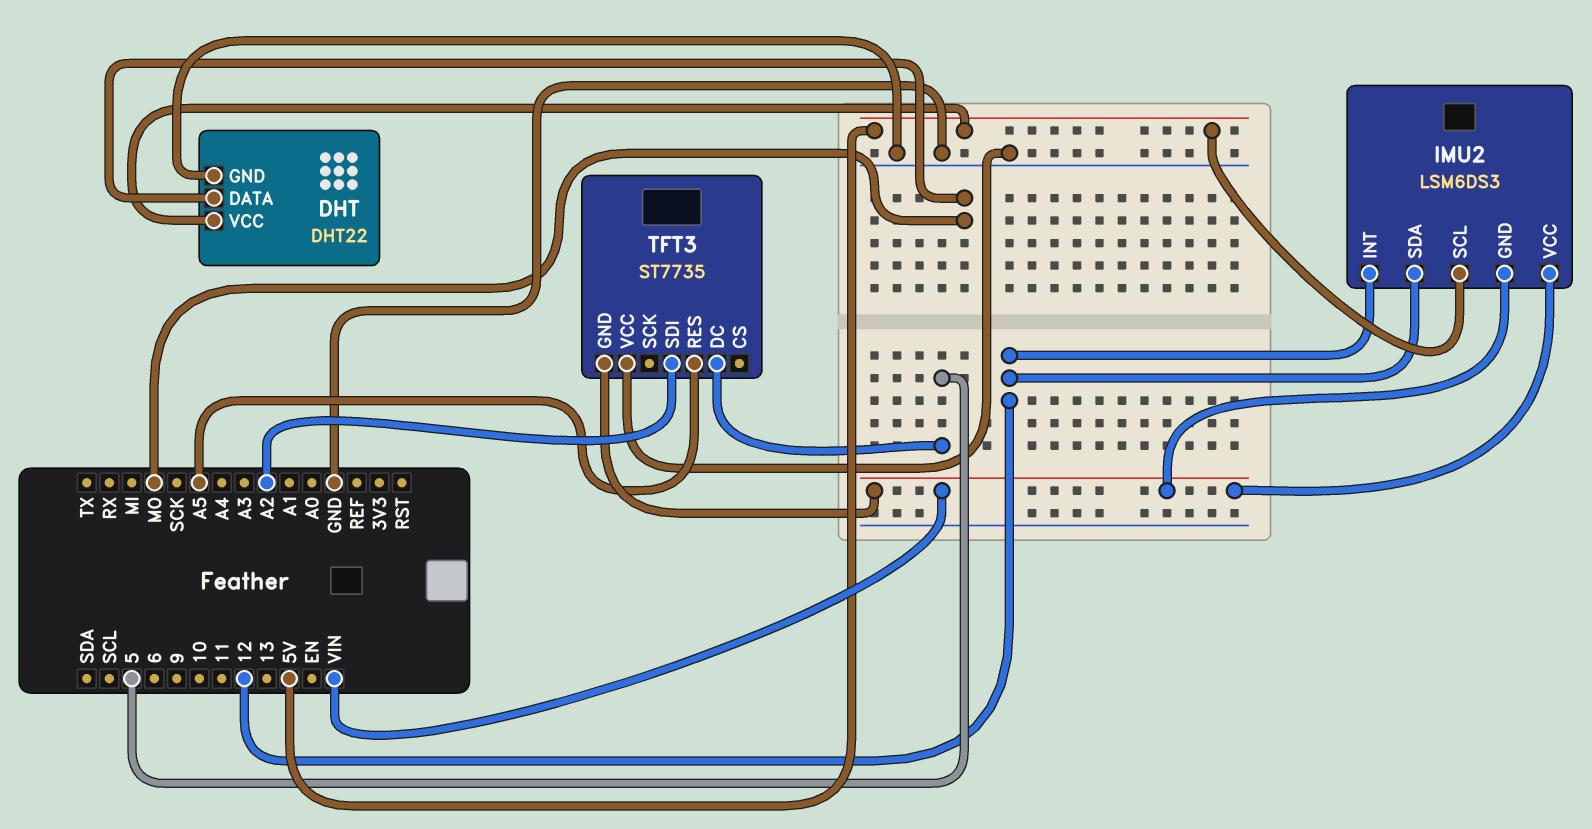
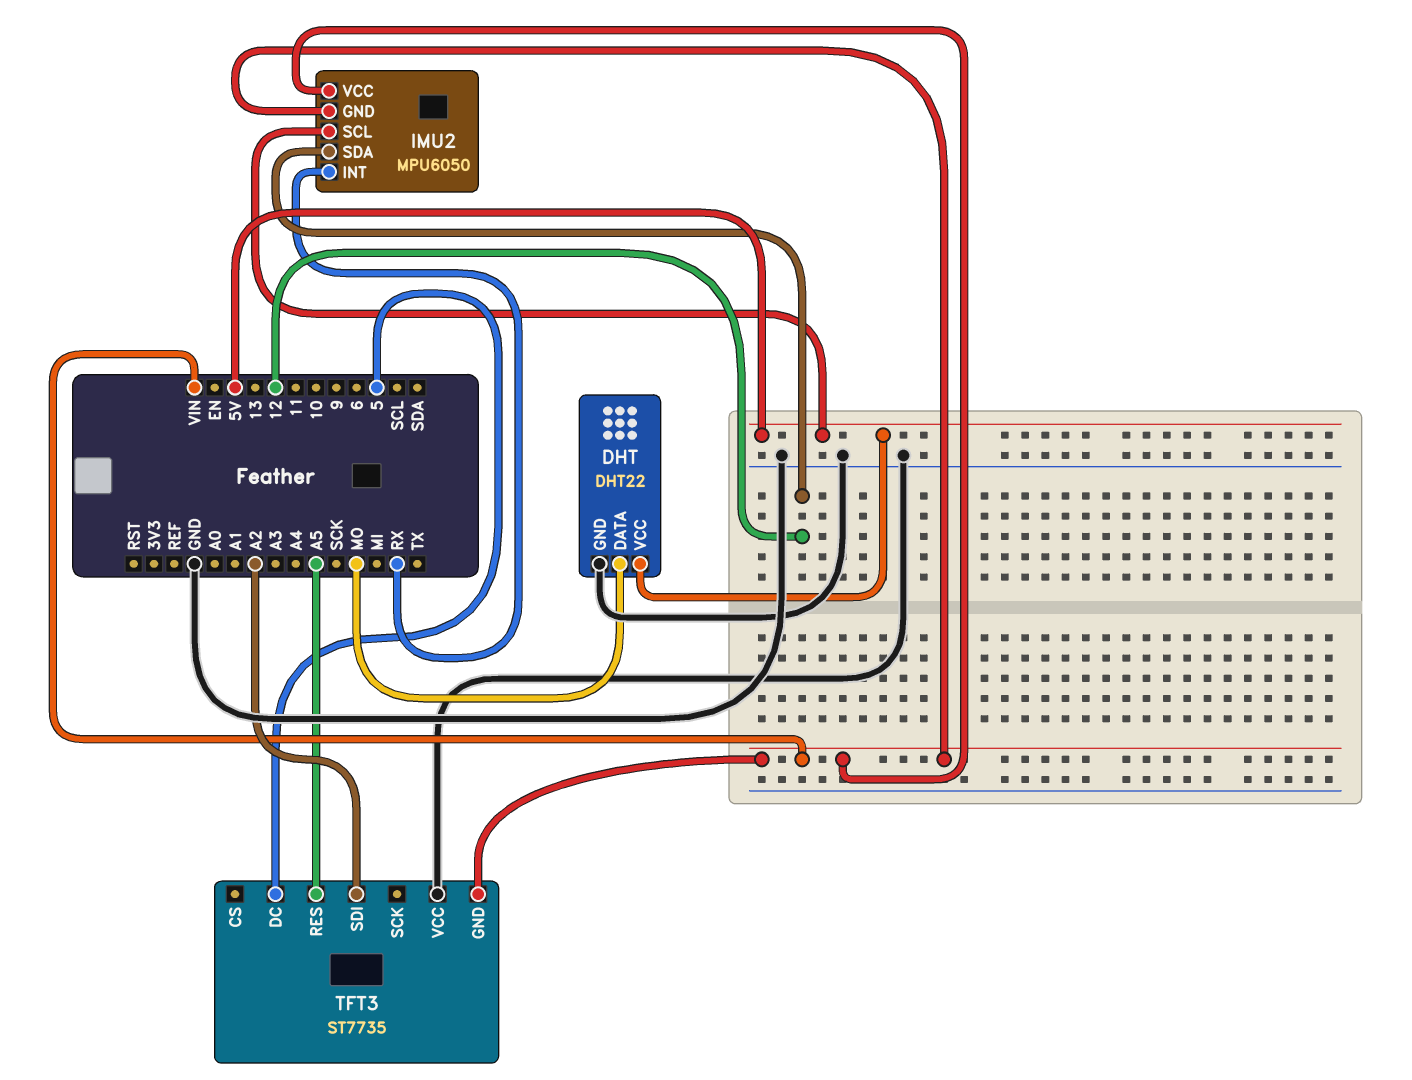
IMU2: LSM6DS3 -> MPU6050
IMU2 pin INT: 12 -> RX

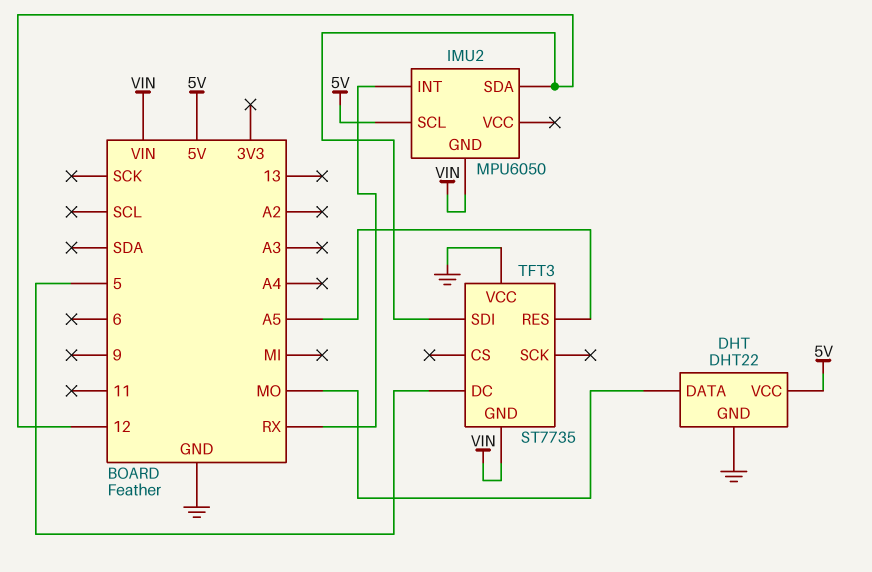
IMU2 pin VCC: VIN -> none
TFT3 pin SDI: A2 -> 12

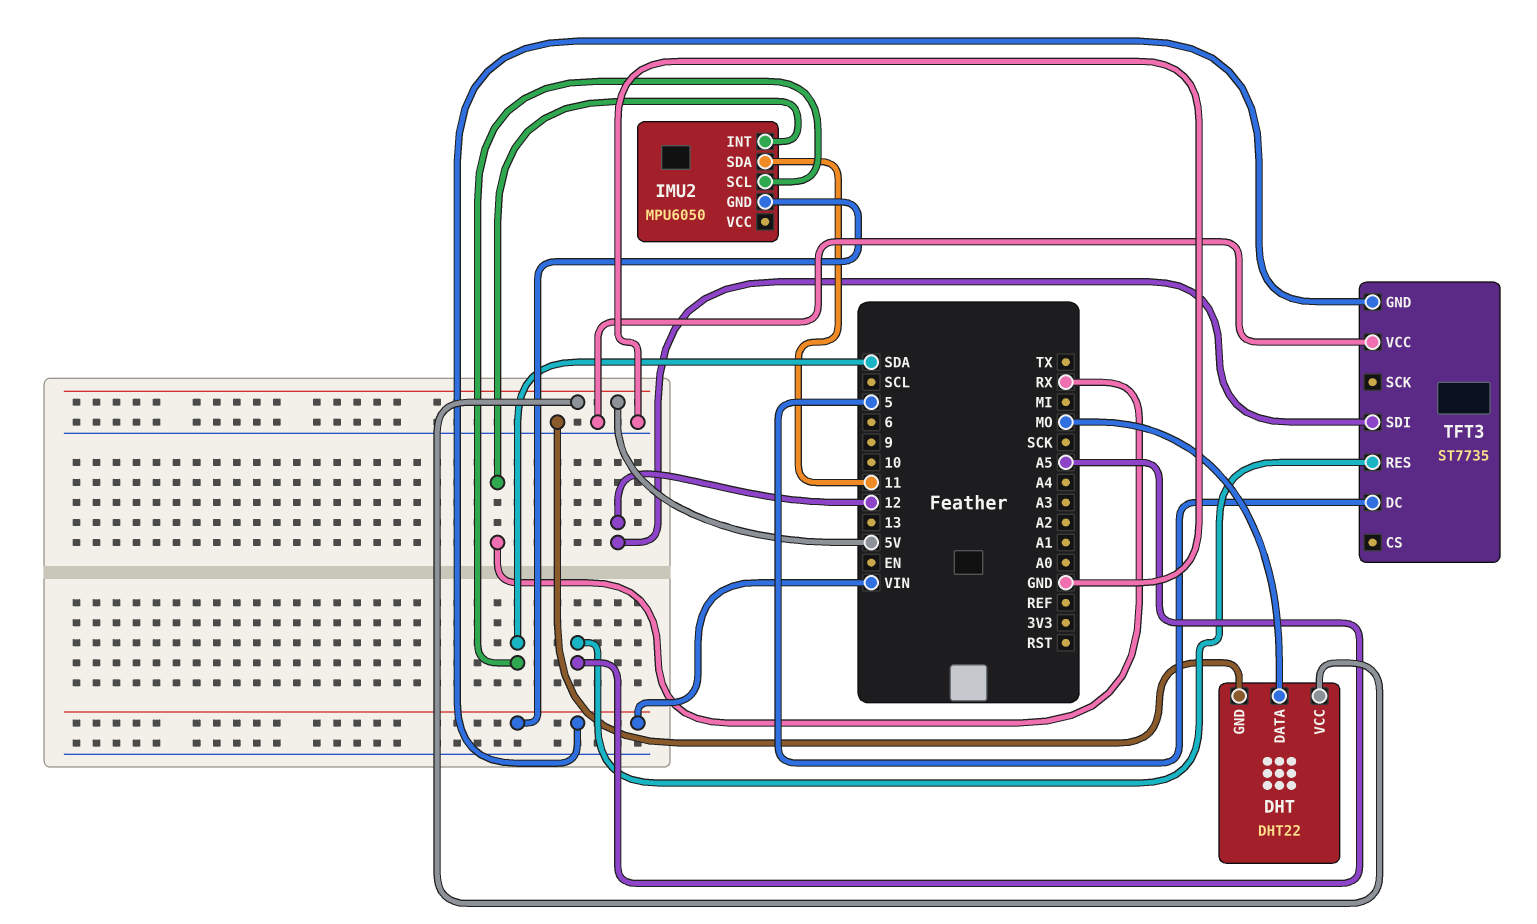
IMU2 pin SCL: 5V -> SDA
IMU2 pin SDA: 12 -> 11

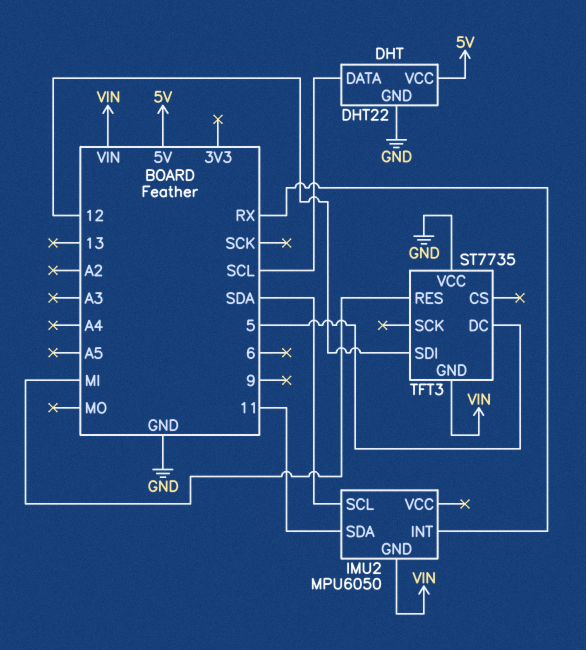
DHT pin DATA: MO -> SCL
TFT3 pin RES: A5 -> MI

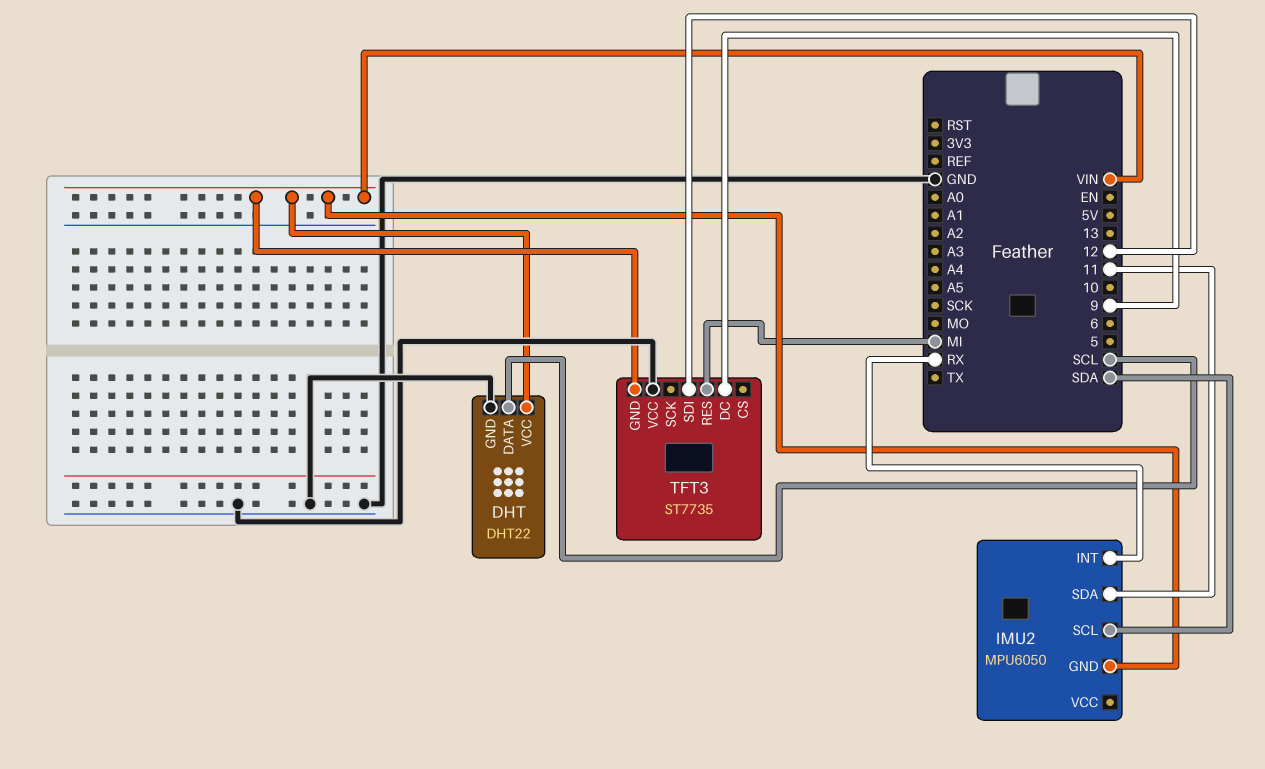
DHT pin VCC: 5V -> VIN
TFT3 pin DC: 5 -> 9

